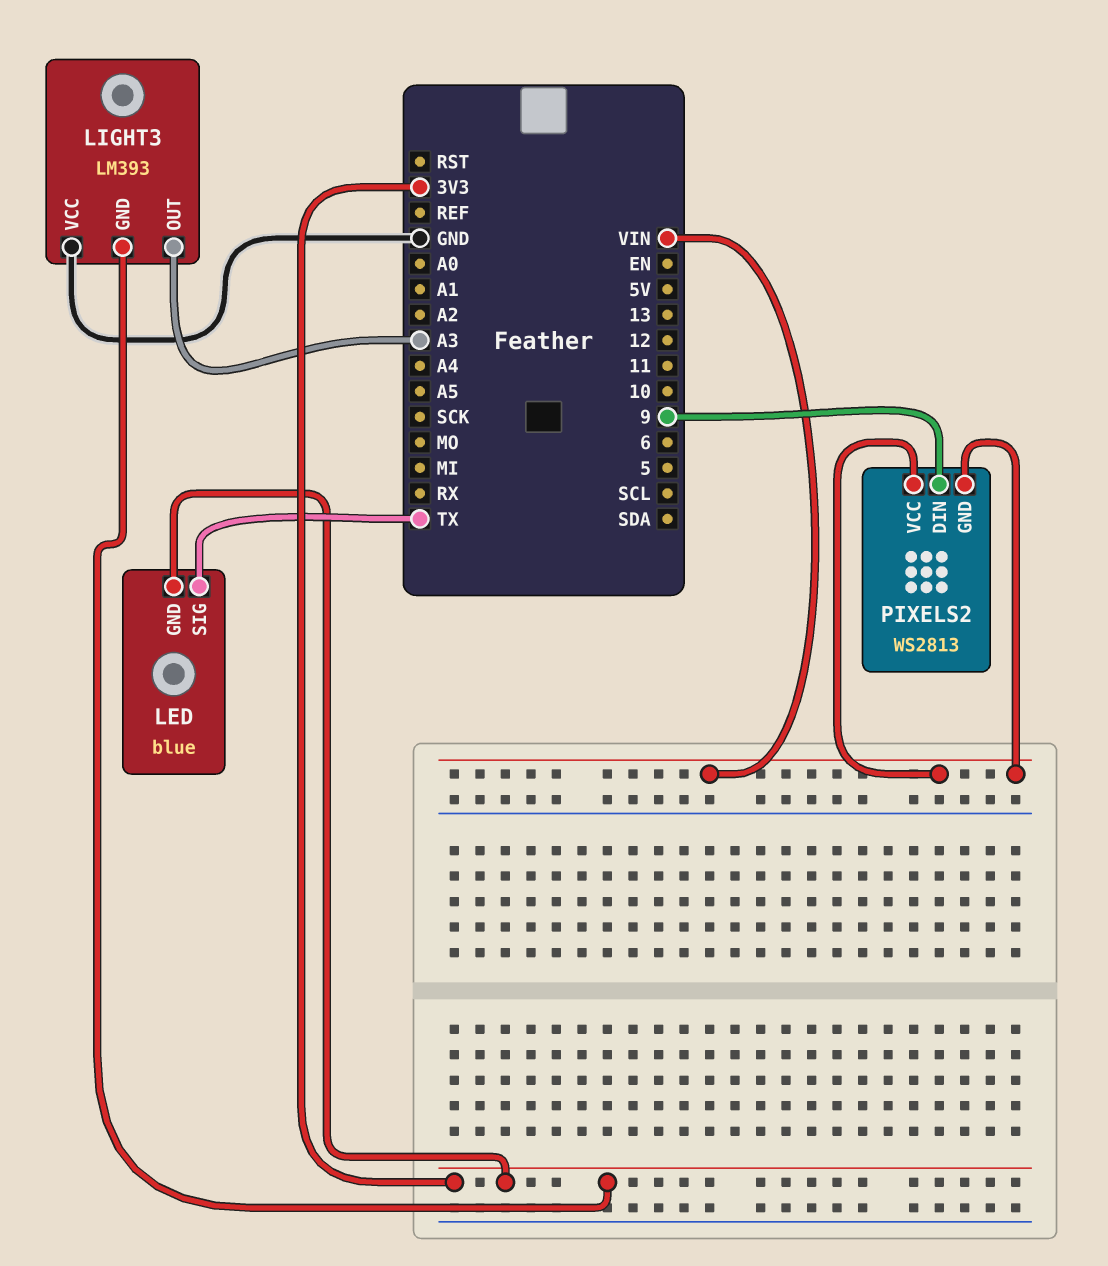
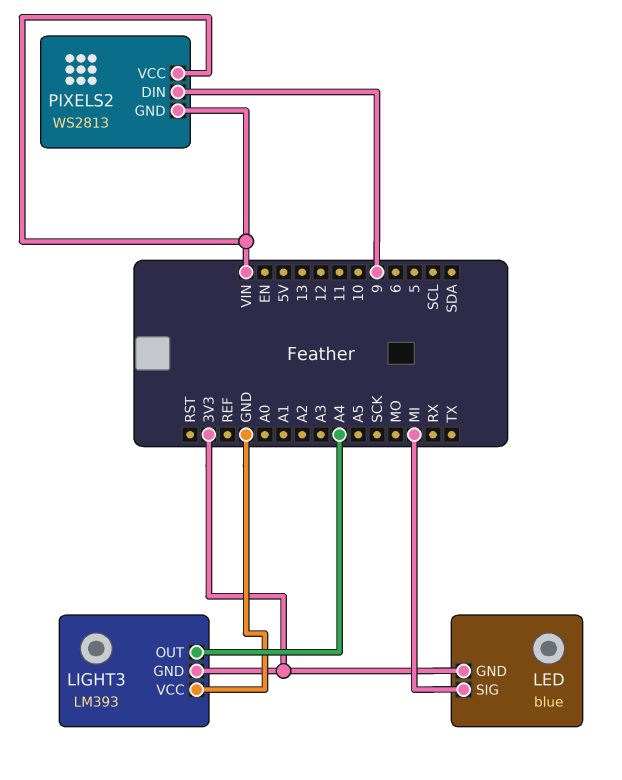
LED pin SIG: TX -> MI
LIGHT3 pin OUT: A3 -> A4

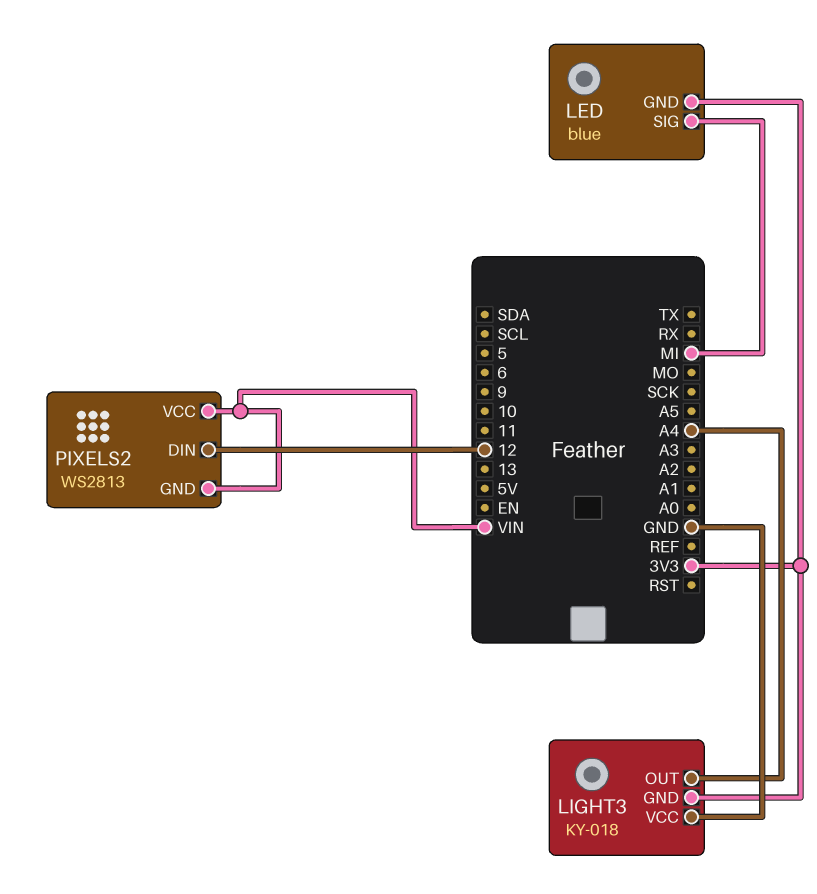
LIGHT3: LM393 -> KY-018
PIXELS2 pin DIN: 9 -> 12

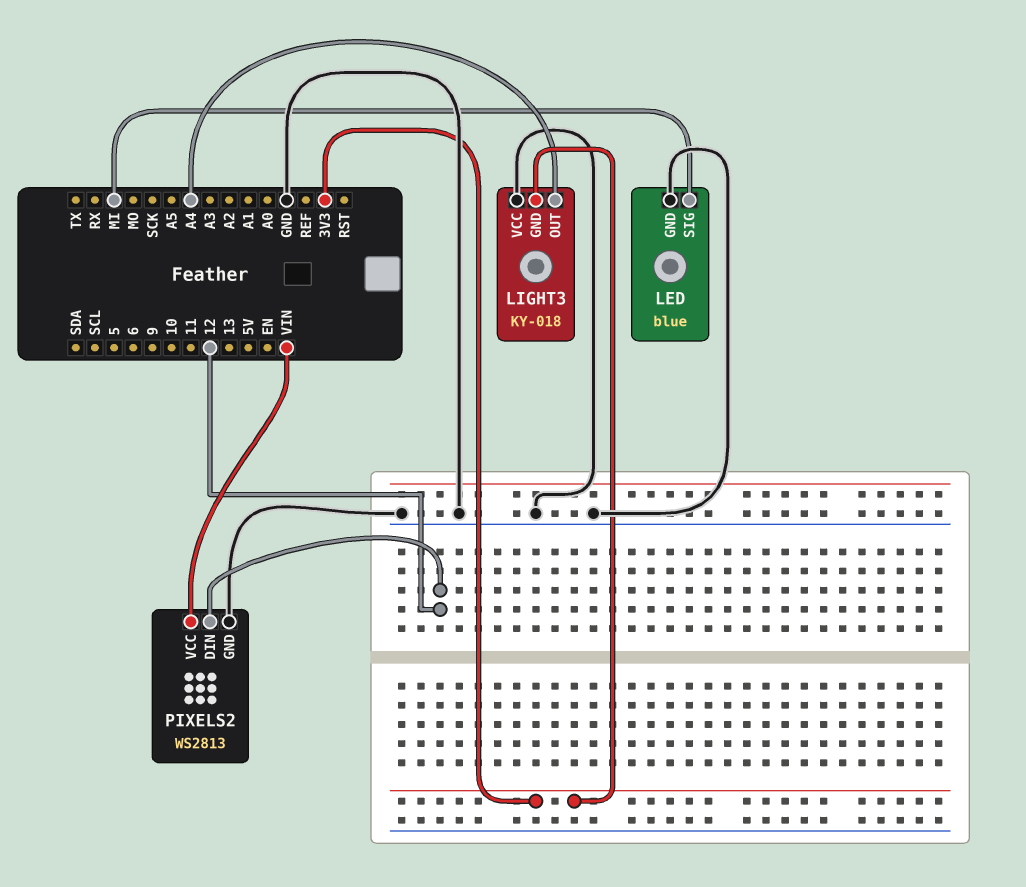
LED pin GND: 3V3 -> GND
PIXELS2 pin GND: VIN -> GND

